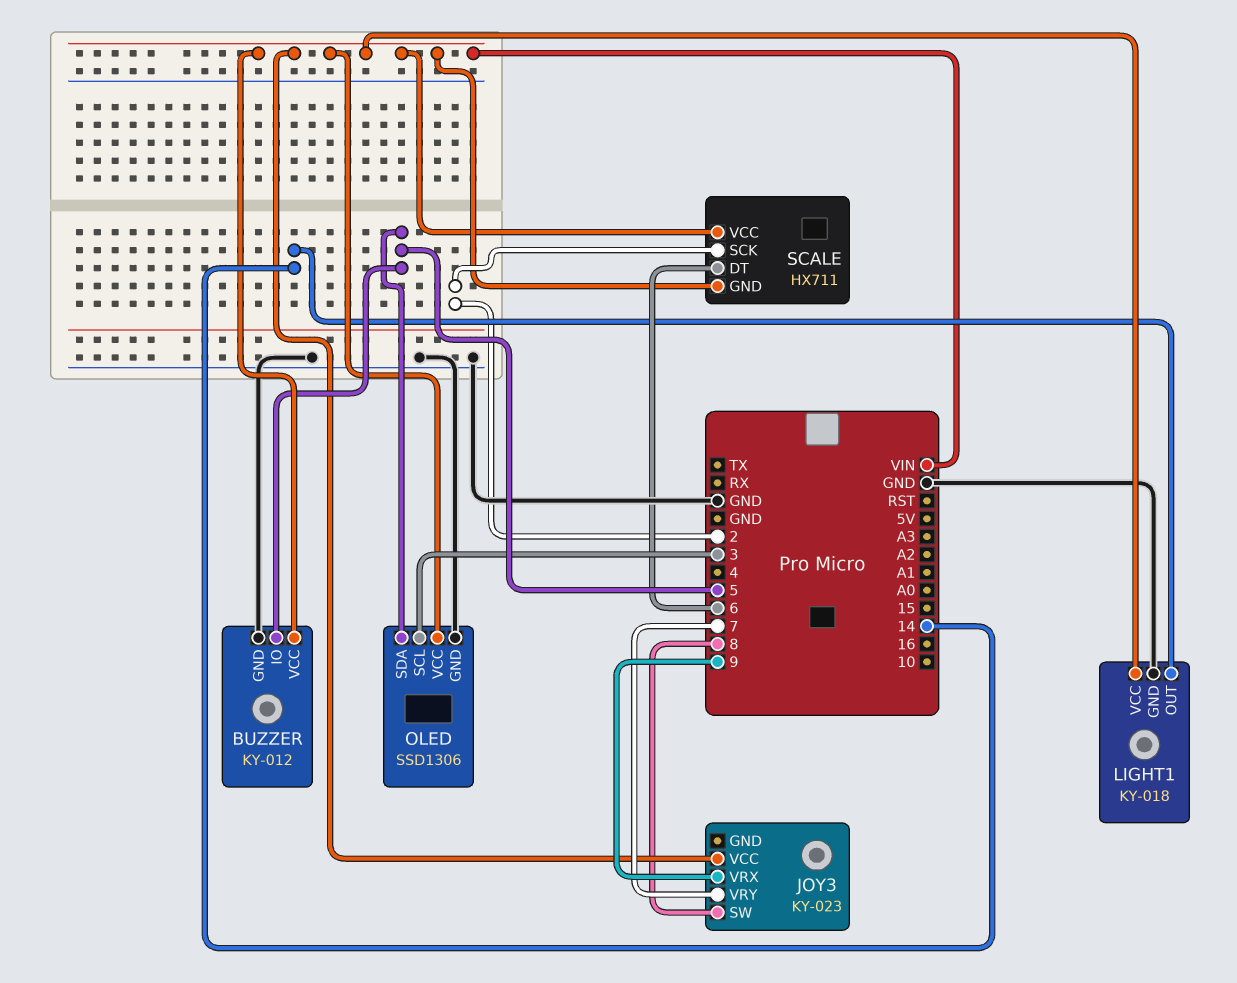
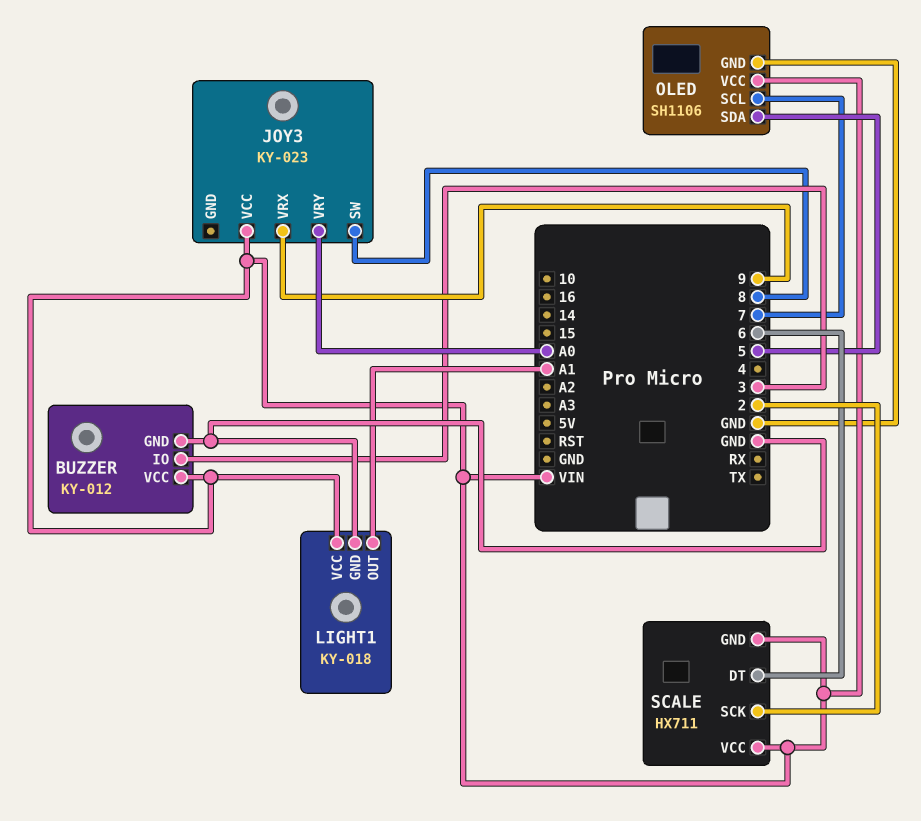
BUZZER pin IO: 5 -> 3
JOY3 pin VRY: 7 -> A0
LIGHT1 pin OUT: 14 -> A1
OLED: SSD1306 -> SH1106
OLED pin SCL: 3 -> 7

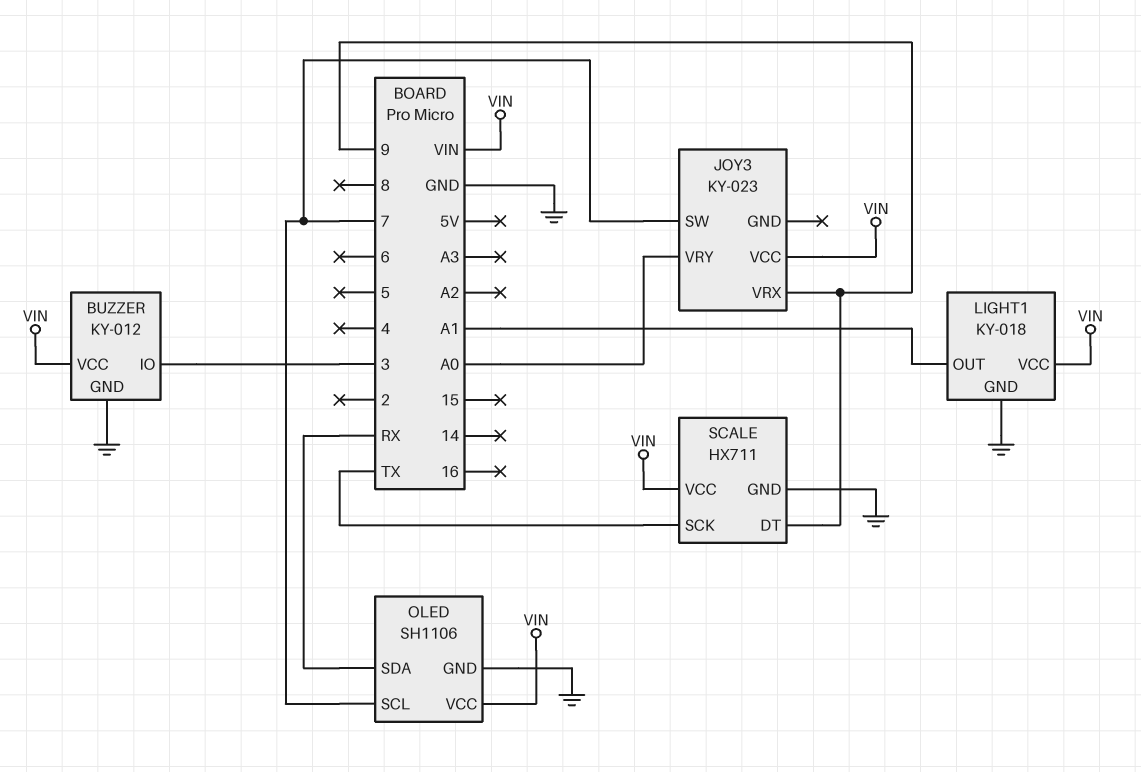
JOY3 pin SW: 8 -> 7
OLED pin SDA: 5 -> RX
SCALE pin DT: 6 -> 9
SCALE pin GND: VIN -> GND
SCALE pin SCK: 2 -> TX

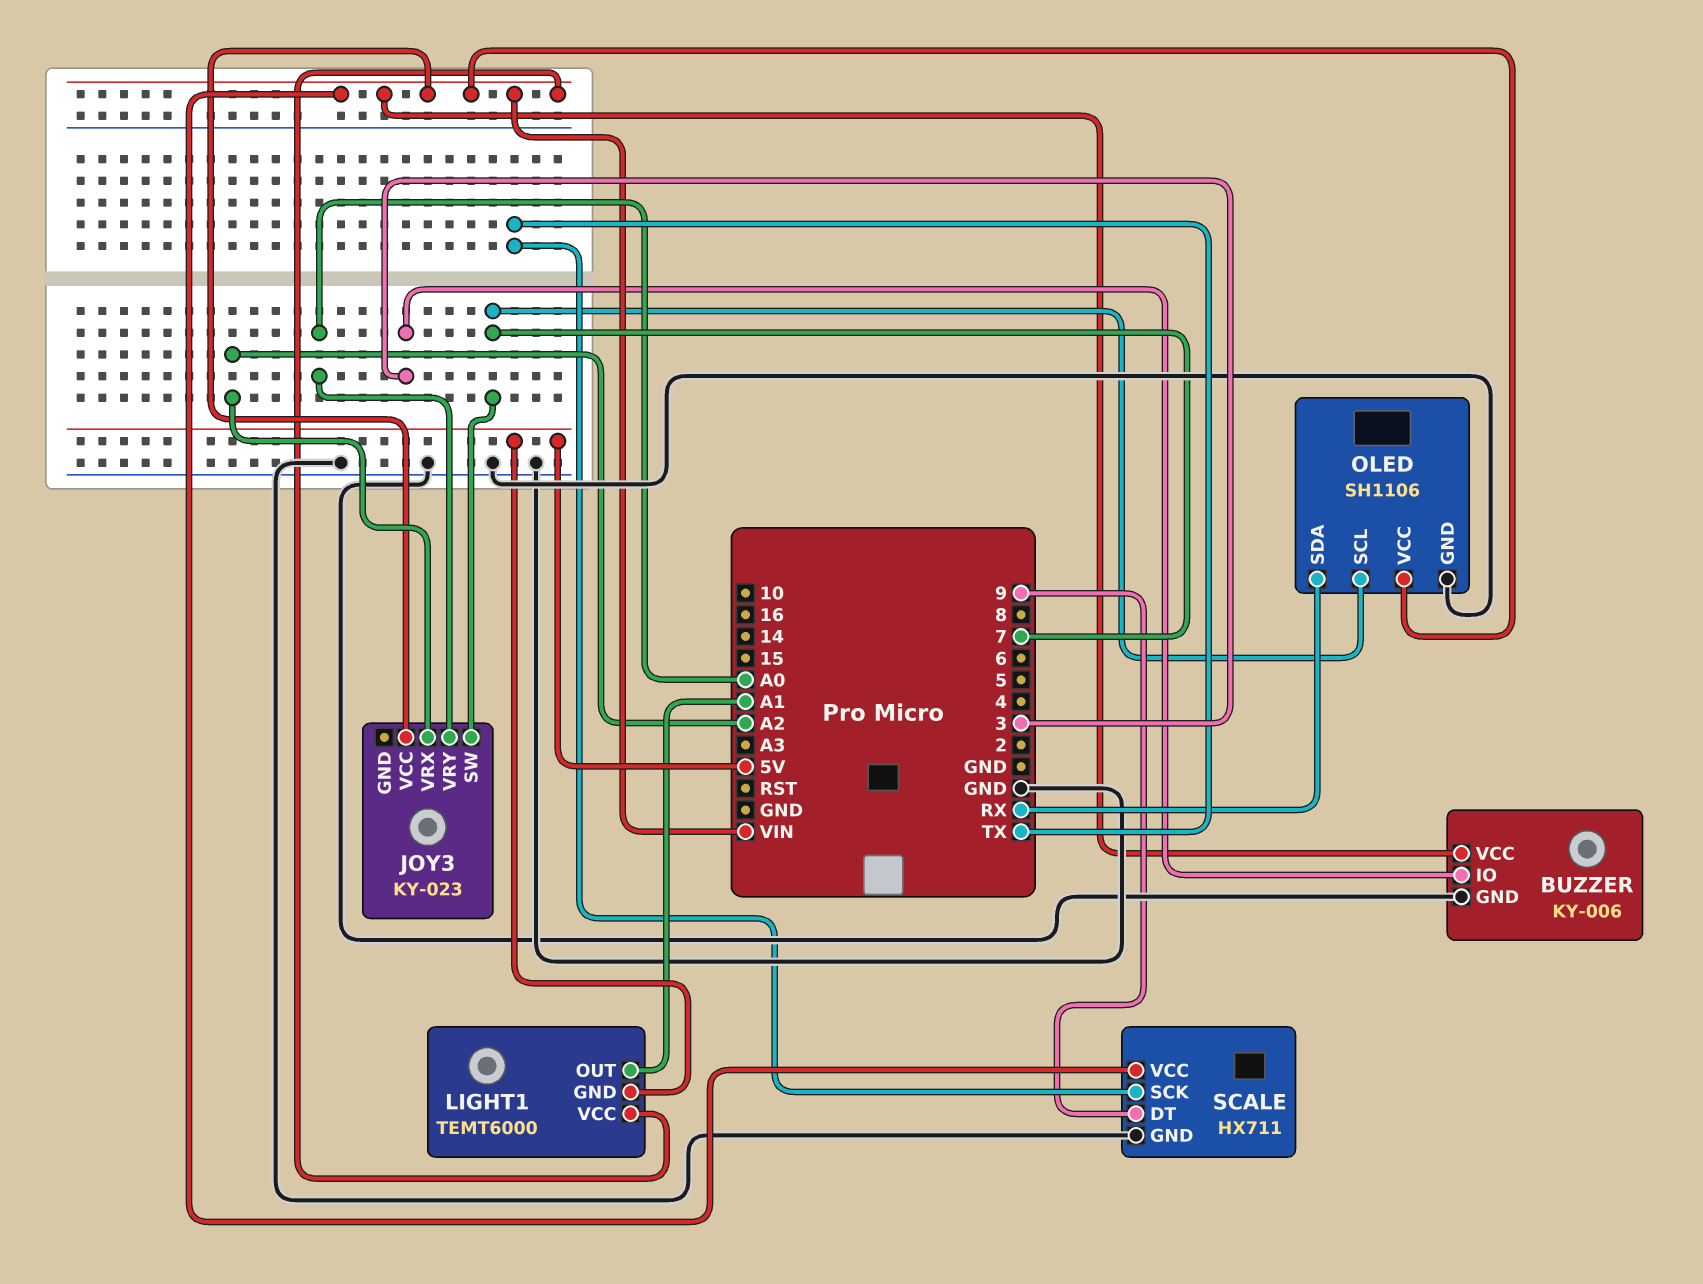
BUZZER: KY-012 -> KY-006
JOY3 pin VRX: 9 -> A2
LIGHT1: KY-018 -> TEMT6000
LIGHT1 pin GND: GND -> 5V

